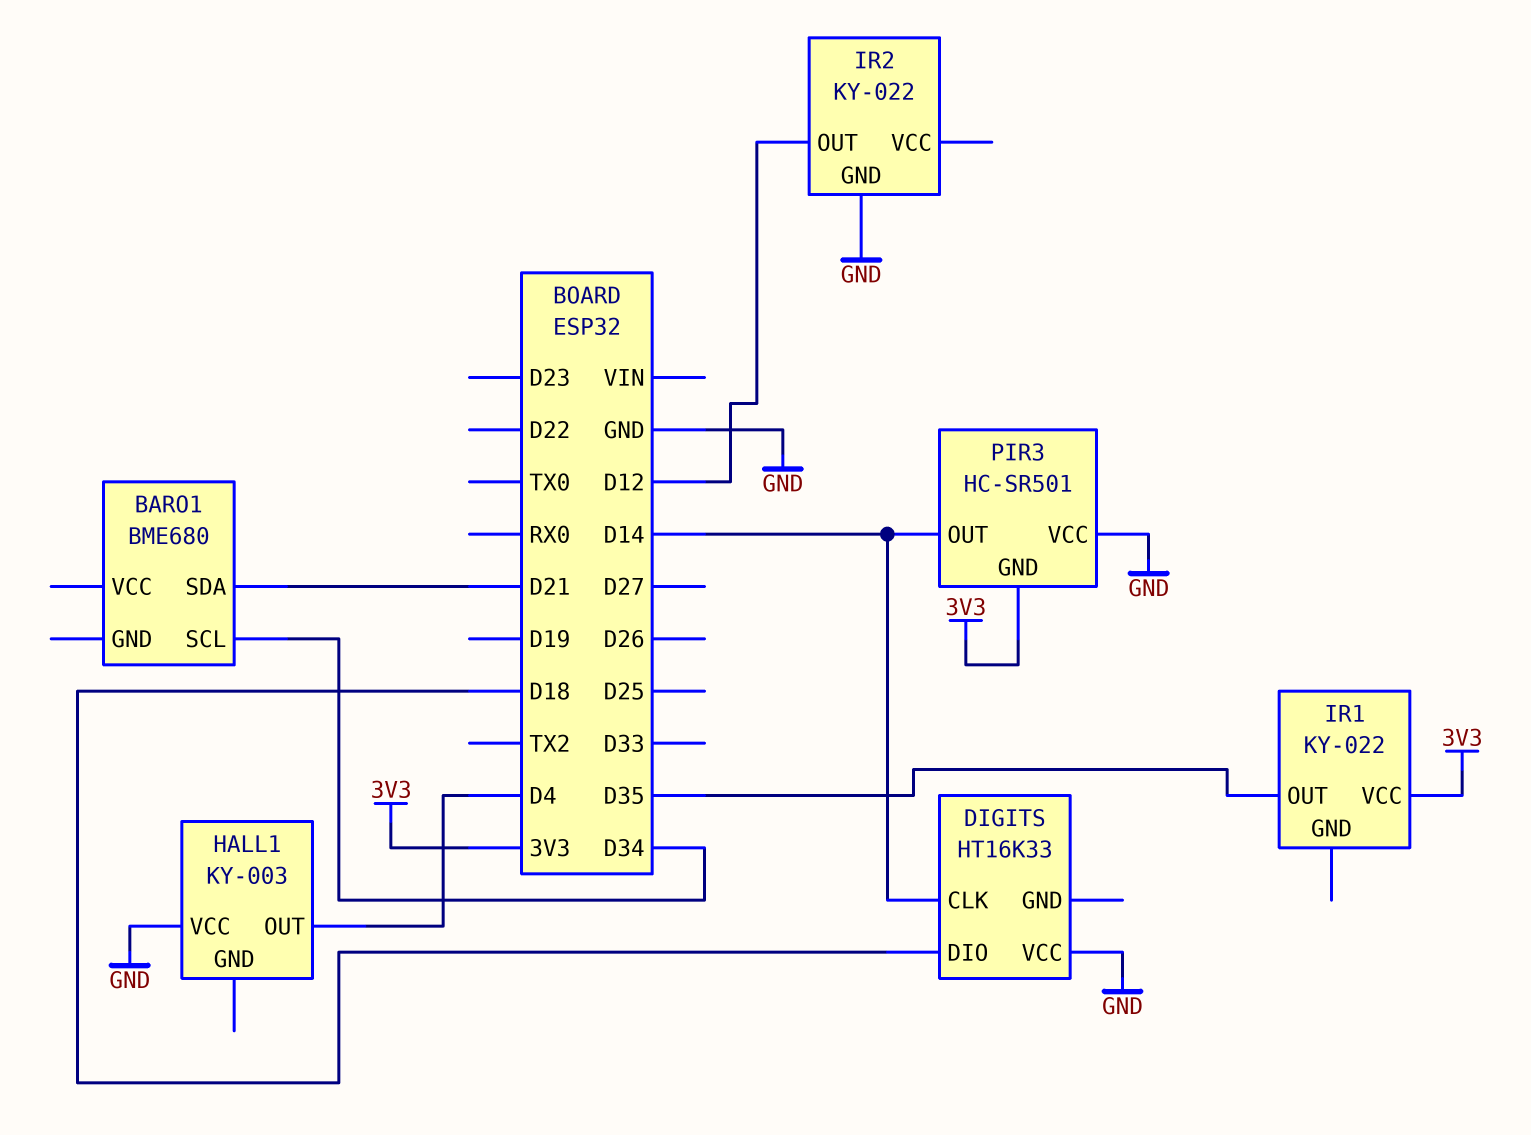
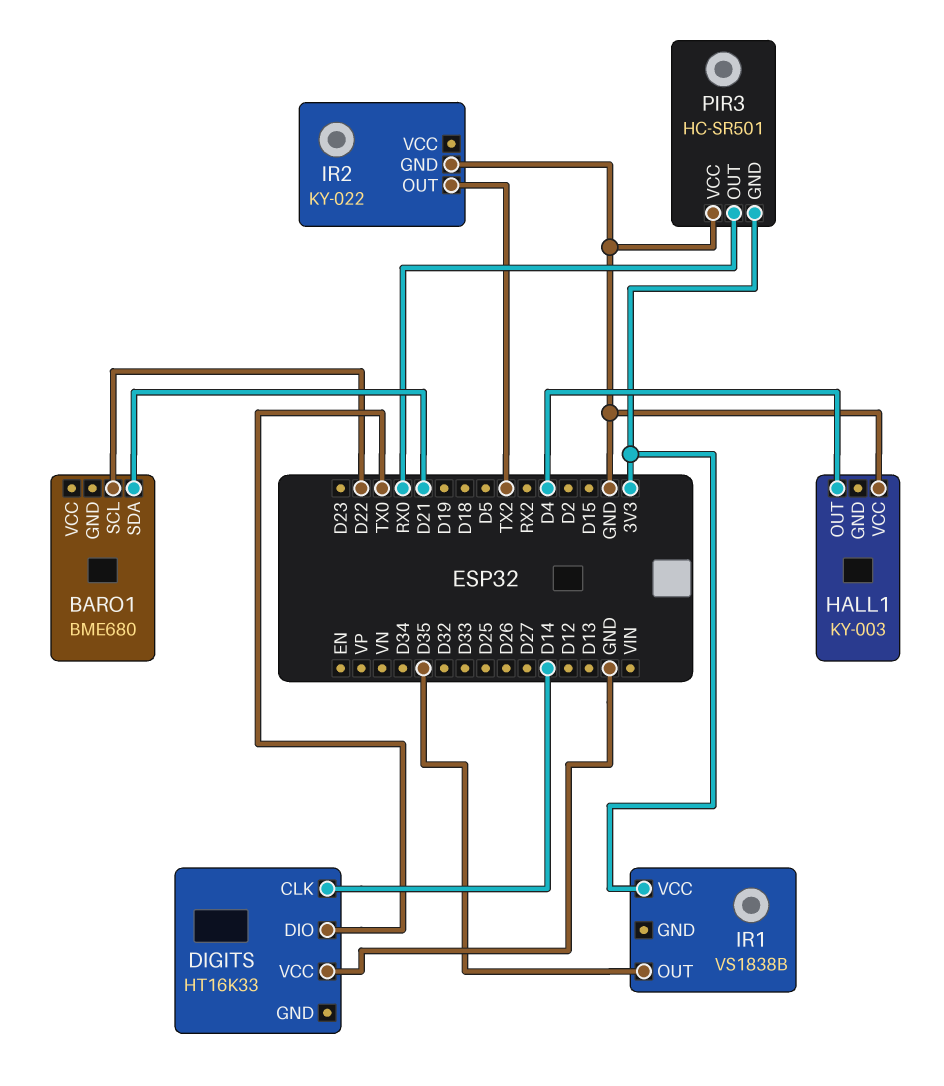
BARO1 pin SCL: D34 -> D22
DIGITS pin DIO: D18 -> TX0
IR1: KY-022 -> VS1838B
IR2 pin OUT: D12 -> TX2
PIR3 pin OUT: D14 -> RX0

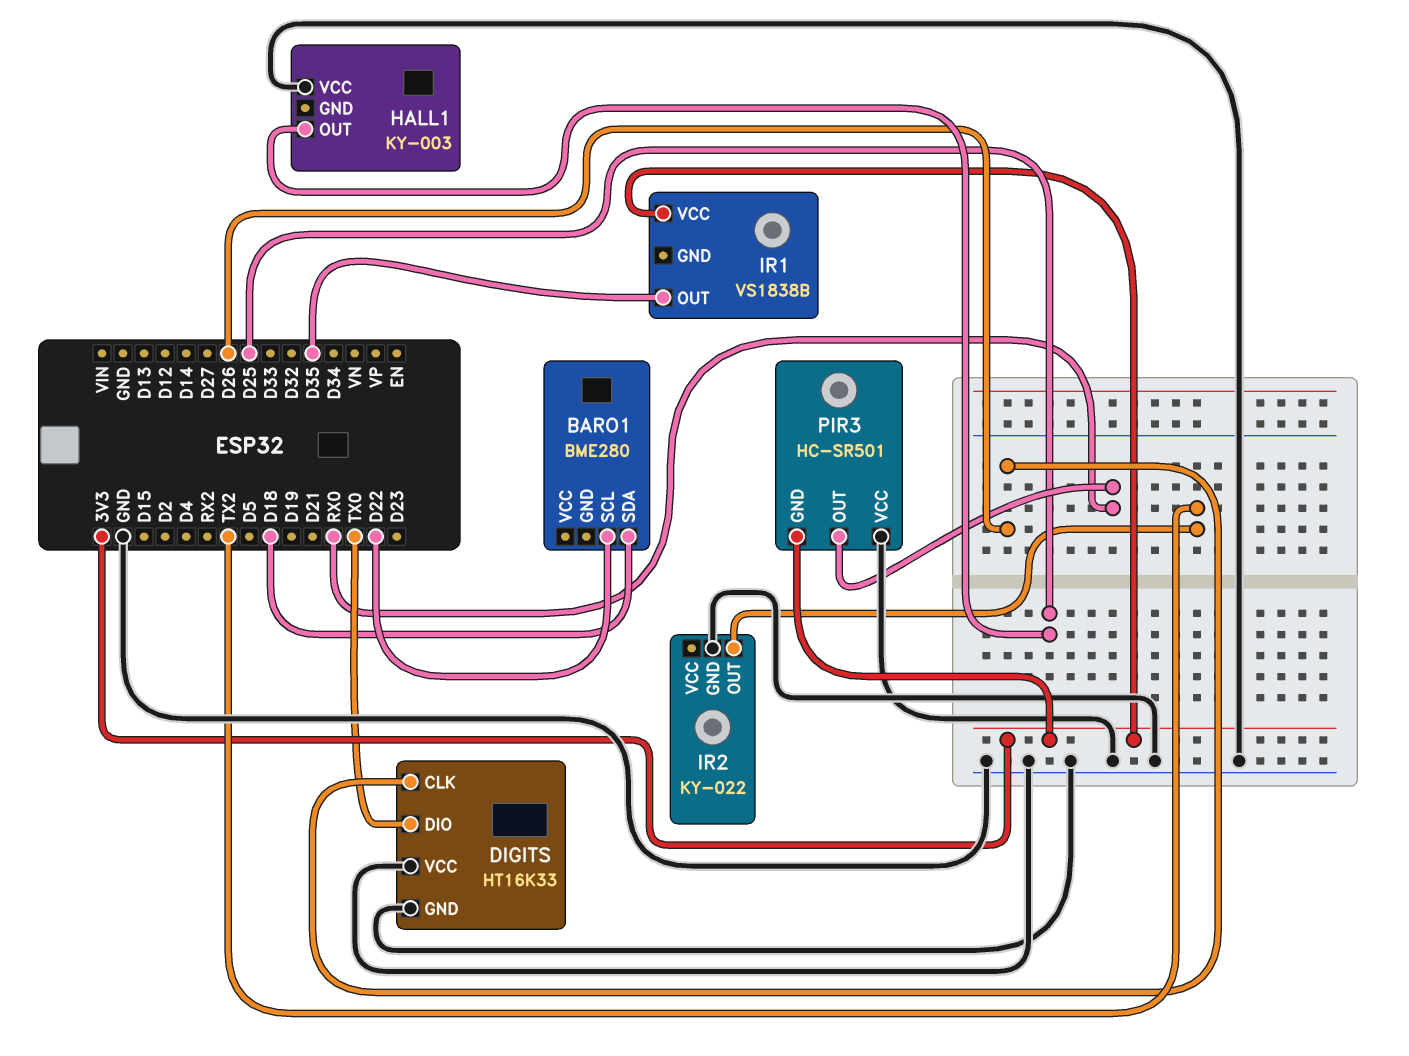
BARO1: BME680 -> BME280
BARO1 pin SDA: D21 -> D18
DIGITS pin CLK: D14 -> D26
DIGITS pin GND: none -> GND
HALL1 pin OUT: D4 -> D25

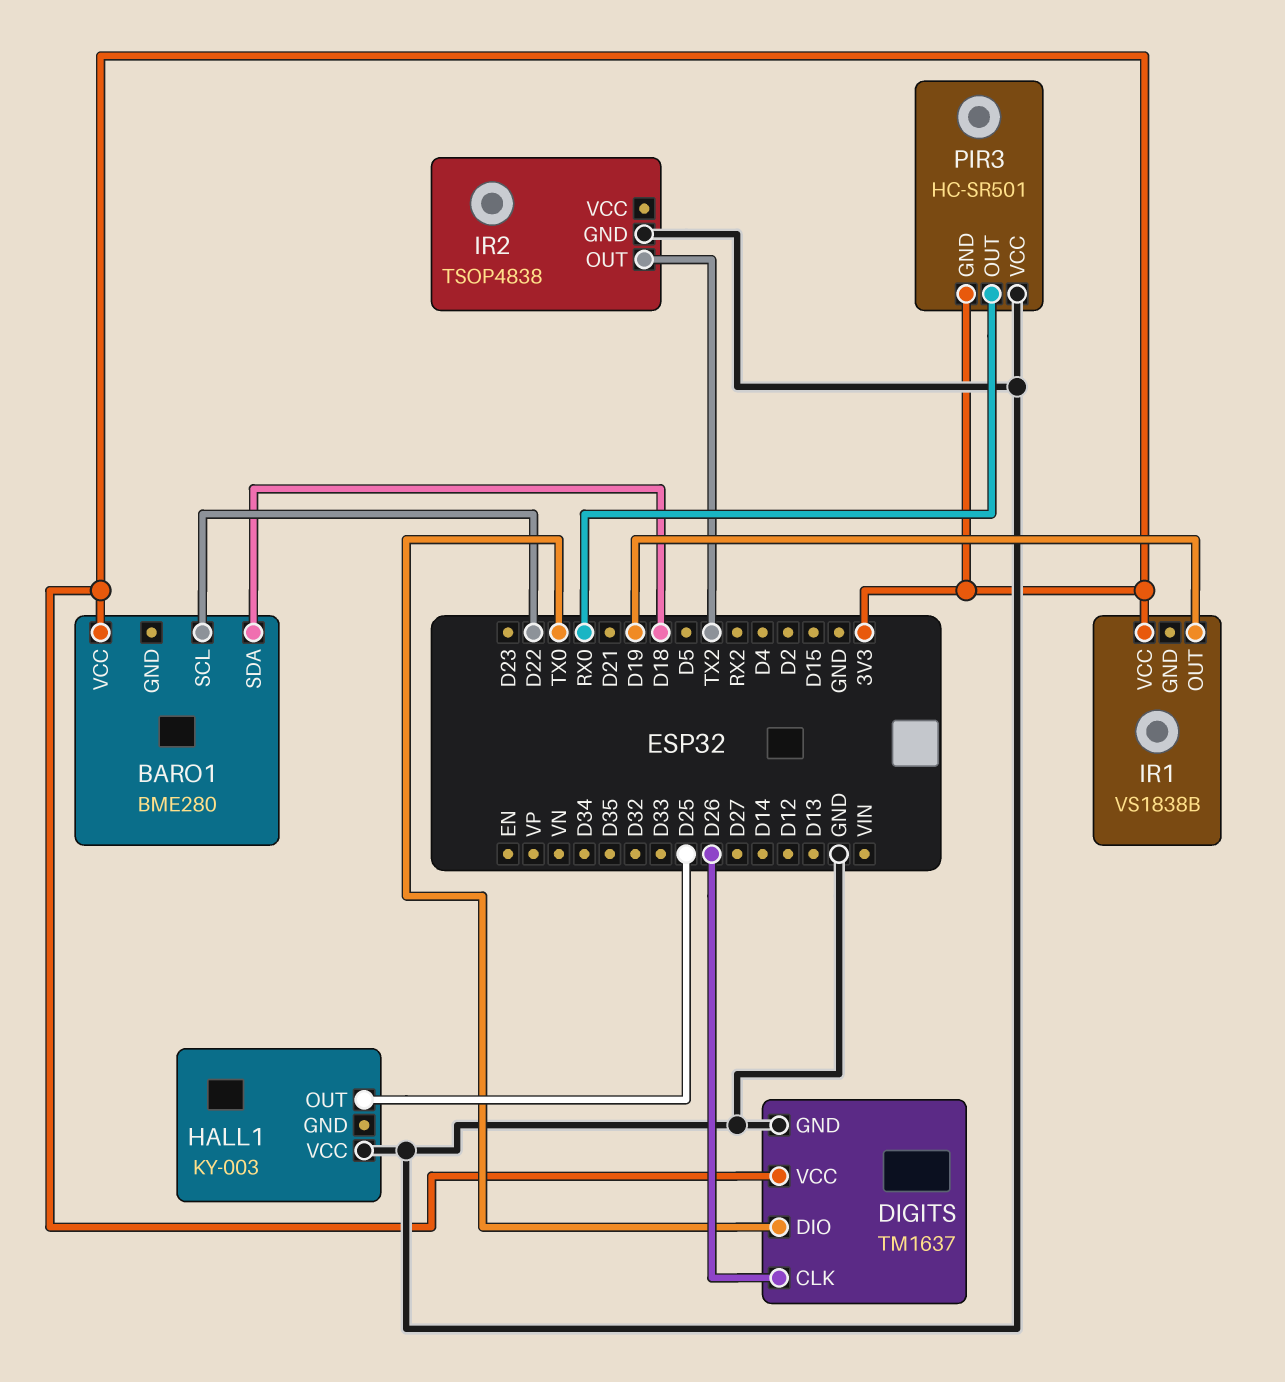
BARO1 pin VCC: none -> 3V3
DIGITS: HT16K33 -> TM1637
DIGITS pin VCC: GND -> 3V3
IR1 pin OUT: D35 -> D19
IR2: KY-022 -> TSOP4838

